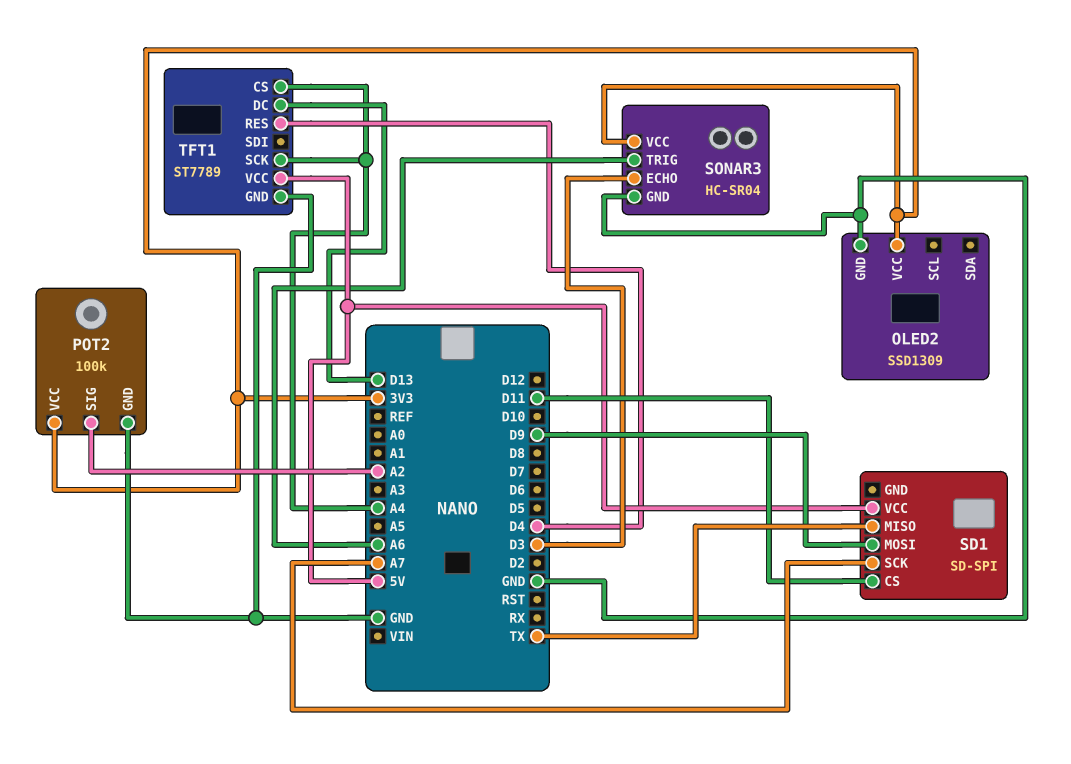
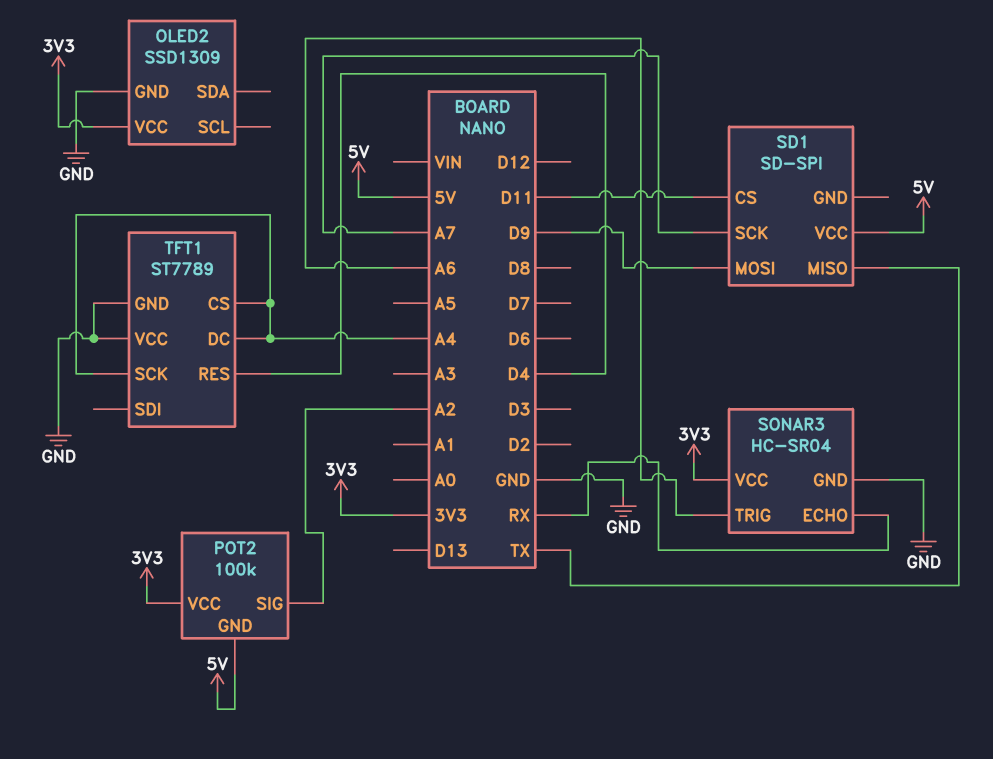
POT2 pin GND: GND -> 5V
SONAR3 pin ECHO: D3 -> RX
TFT1 pin DC: D13 -> A4
TFT1 pin VCC: 5V -> GND

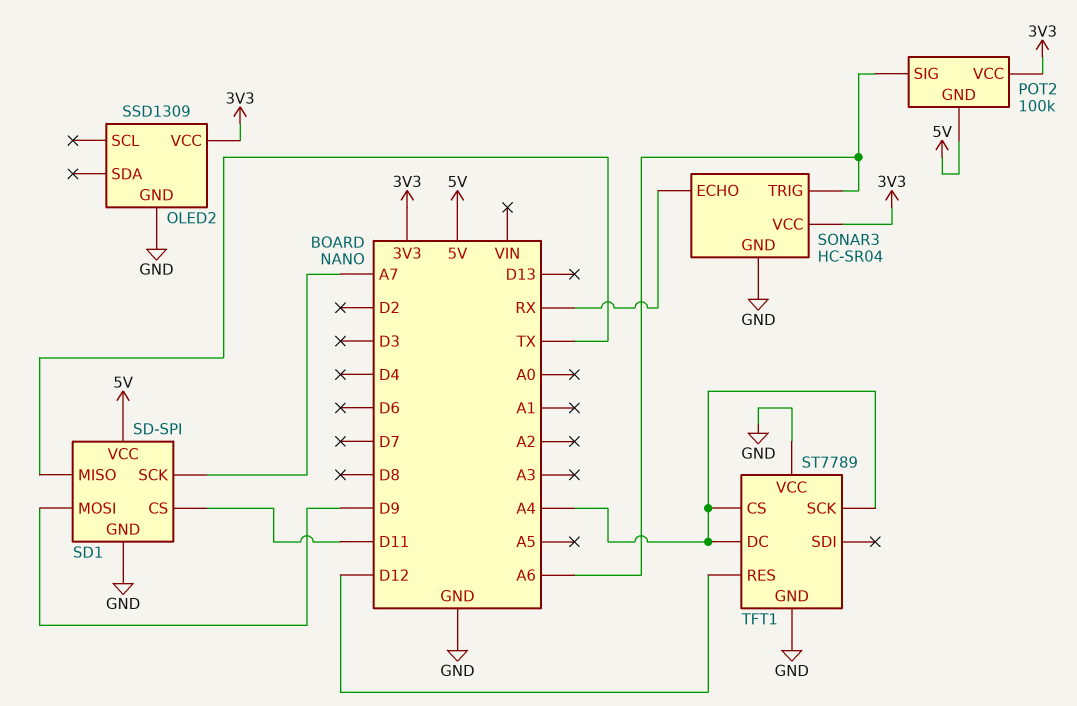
POT2 pin SIG: A2 -> A6
SD1 pin GND: none -> GND
TFT1 pin RES: D4 -> D12

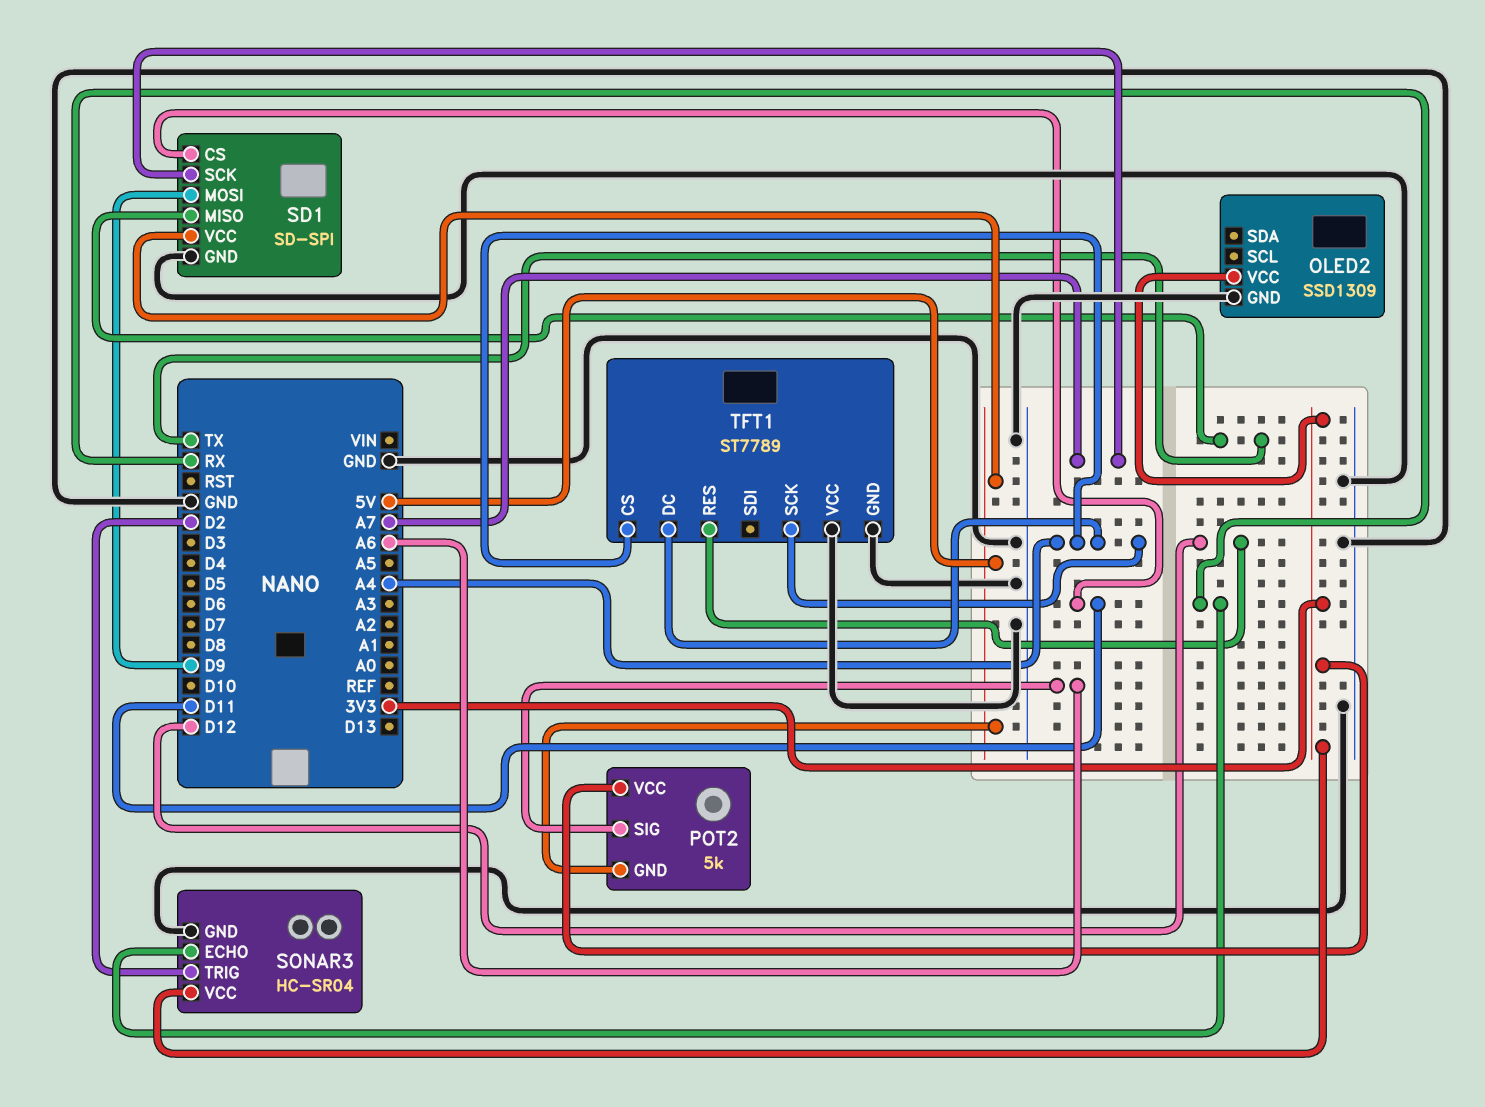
POT2: 100k -> 5k
SONAR3 pin TRIG: A6 -> D2

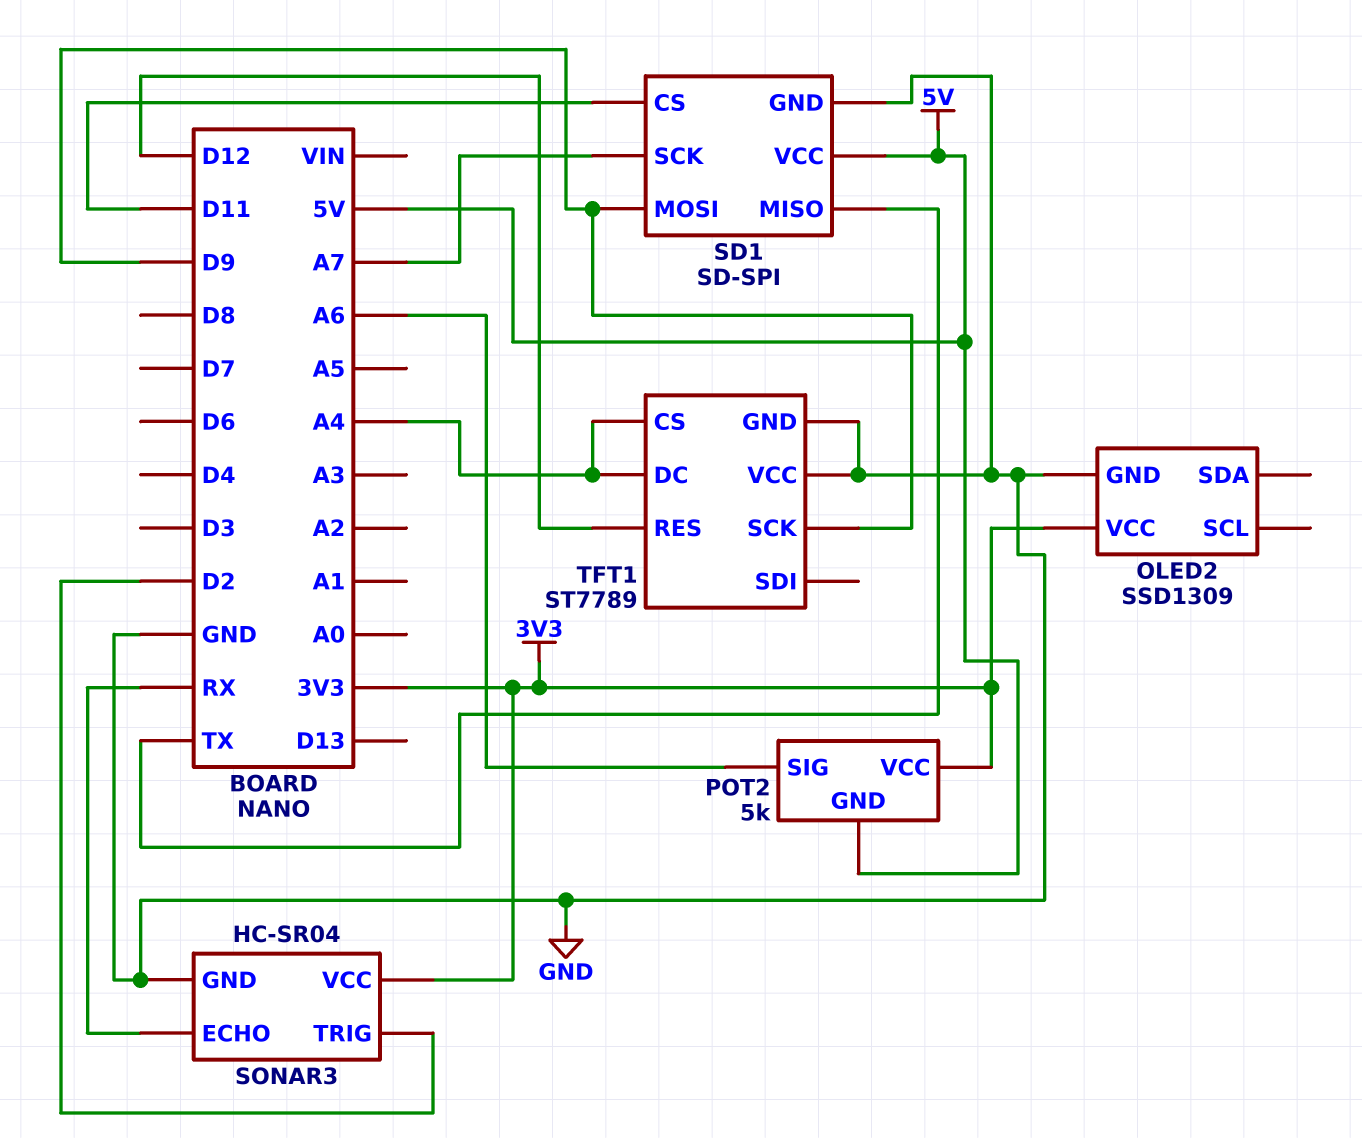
TFT1 pin SCK: A4 -> D9

